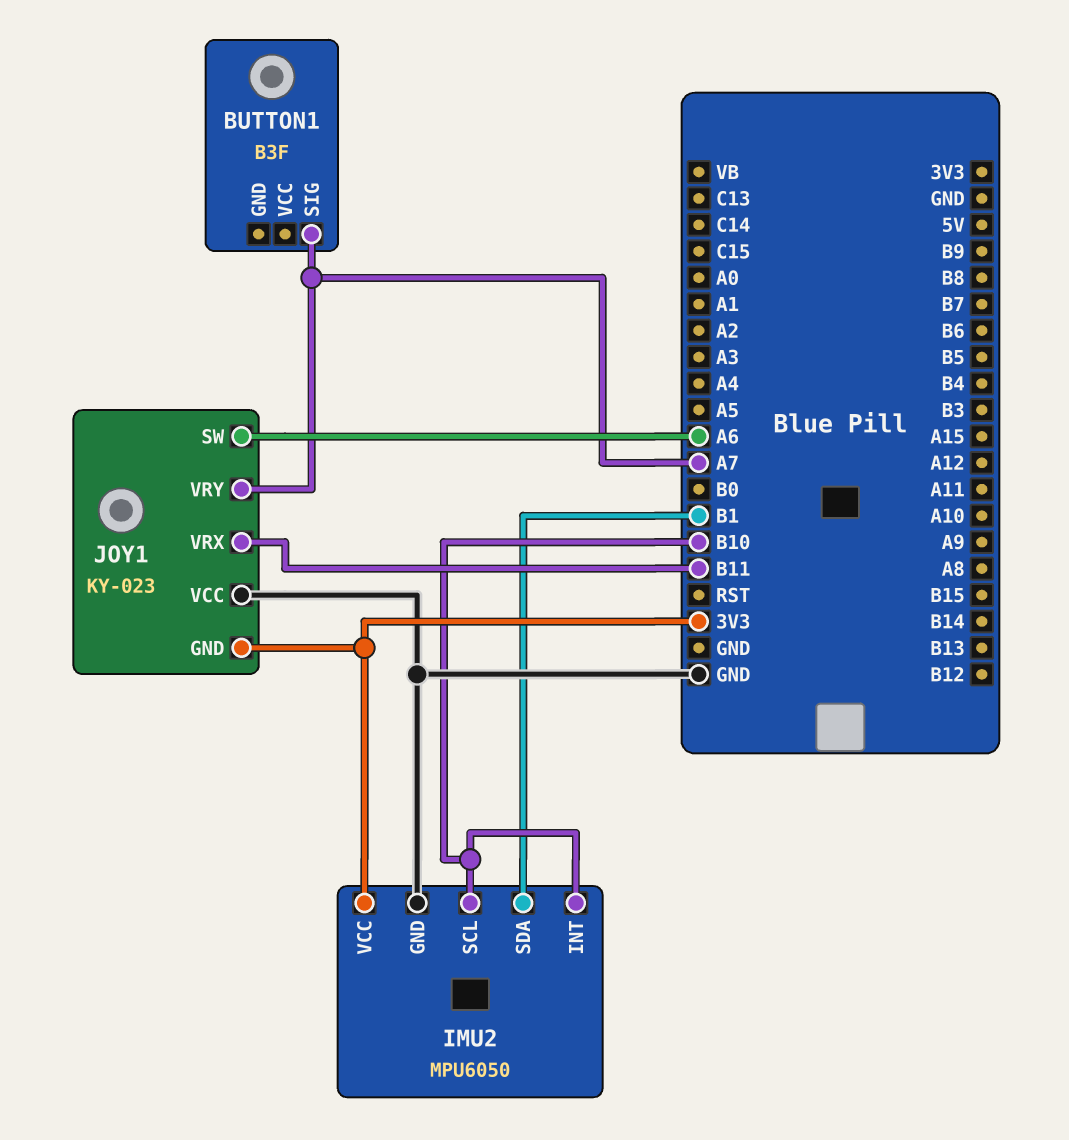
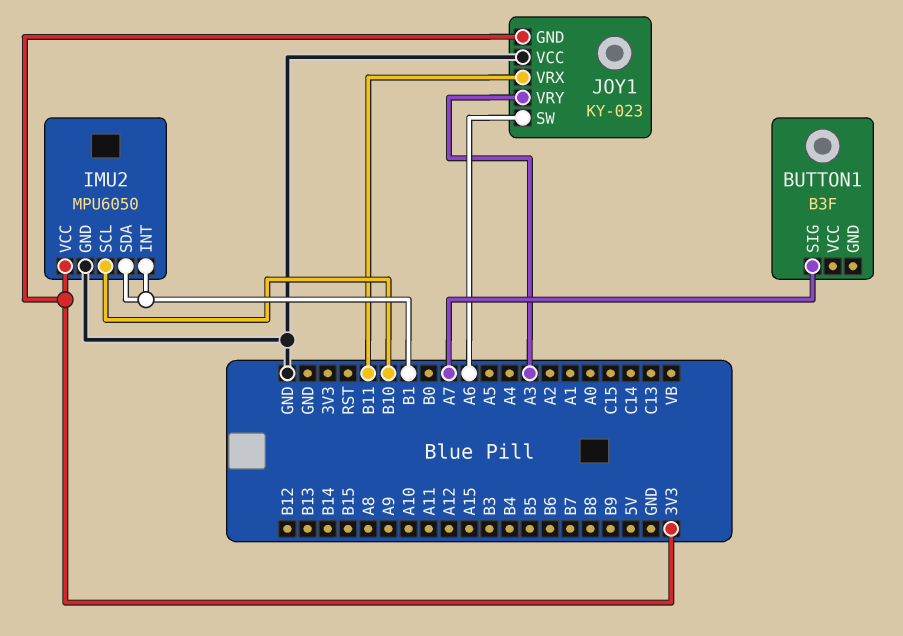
IMU2 pin INT: B10 -> B1
JOY1 pin VRY: A7 -> A3

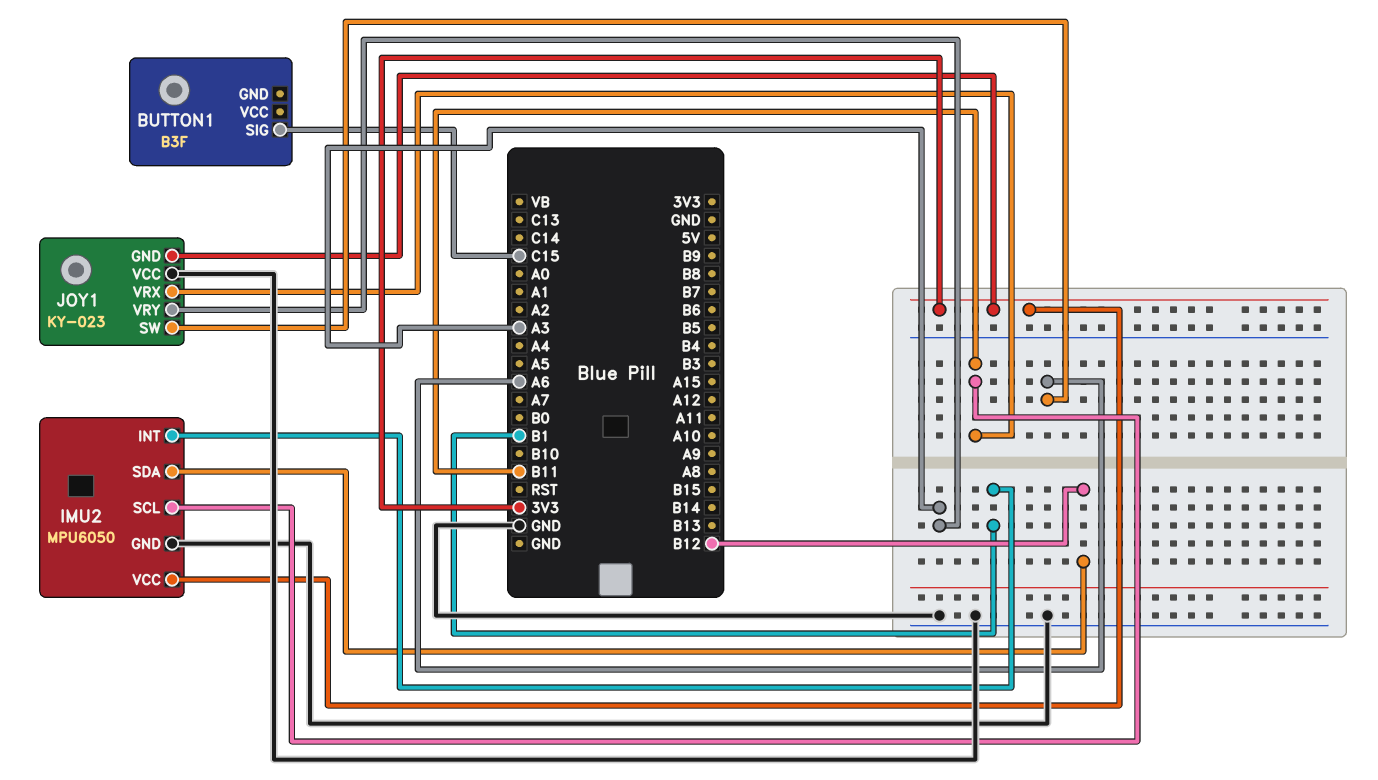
BUTTON1 pin SIG: A7 -> C15
IMU2 pin SCL: B10 -> B11
IMU2 pin SDA: B1 -> B12

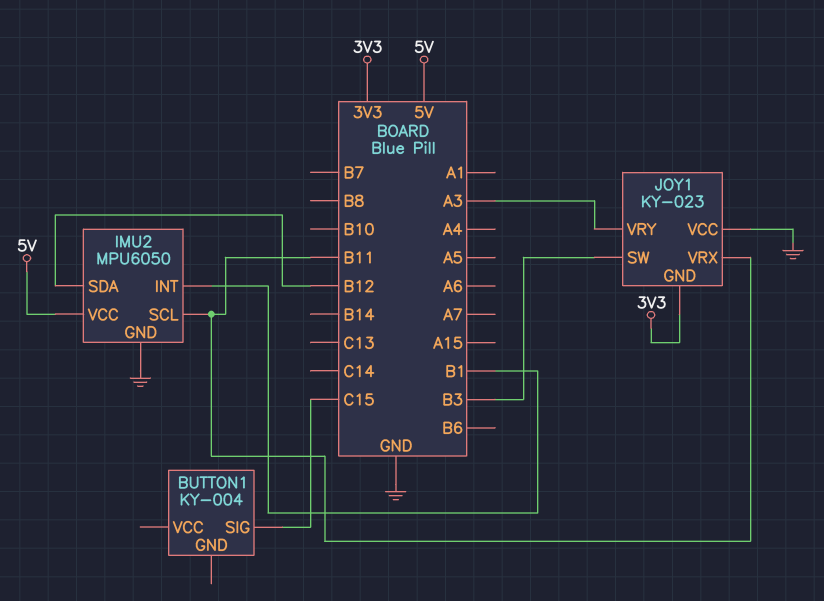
BUTTON1: B3F -> KY-004
IMU2 pin VCC: 3V3 -> 5V
JOY1 pin SW: A6 -> B3

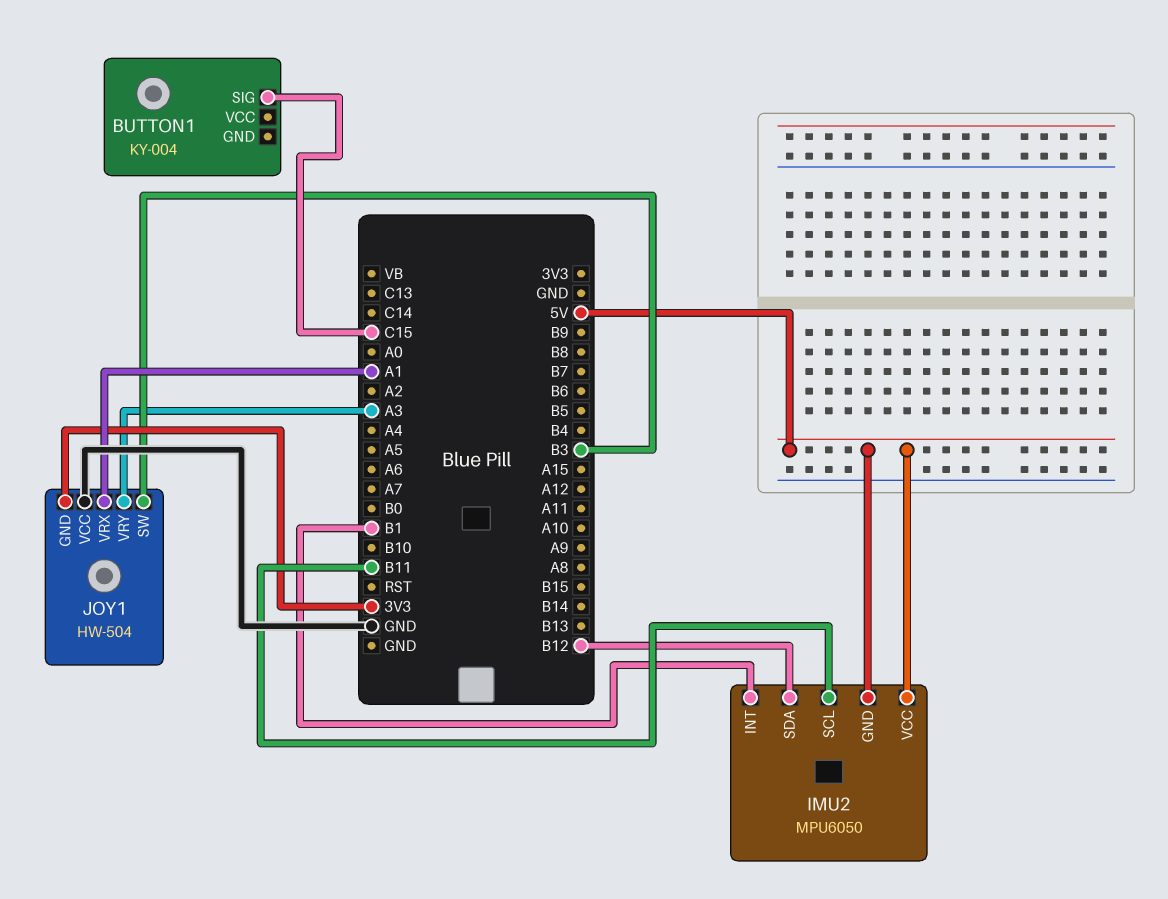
IMU2 pin GND: GND -> 5V
JOY1: KY-023 -> HW-504
JOY1 pin VRX: B11 -> A1

